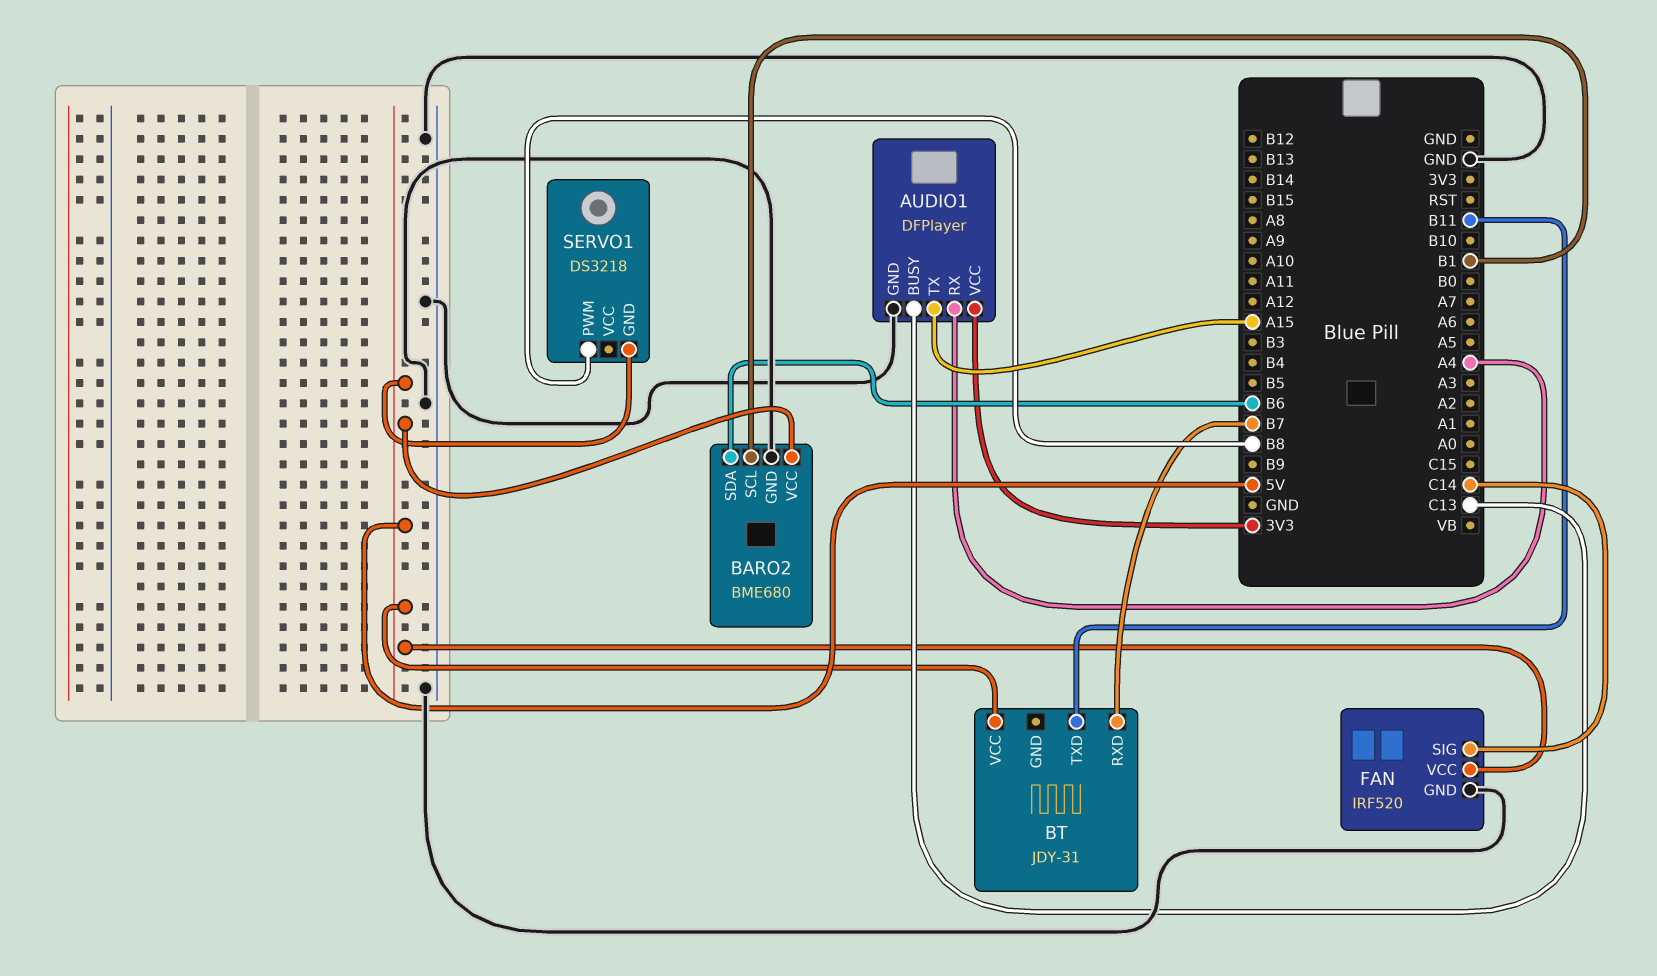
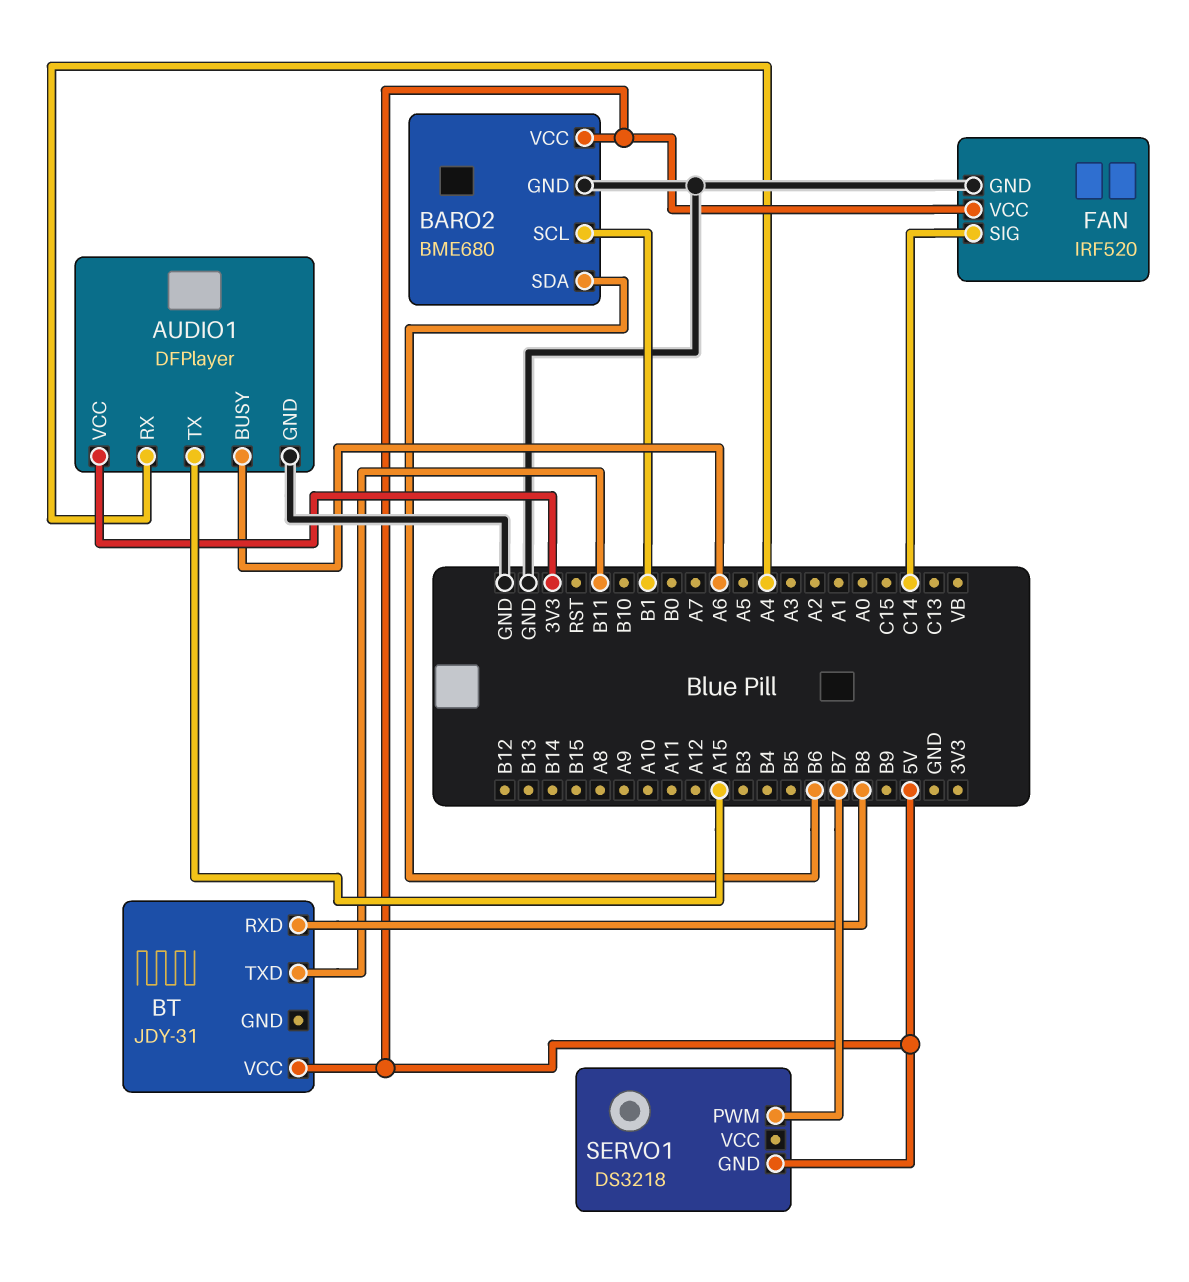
AUDIO1 pin BUSY: C13 -> A6
BT pin RXD: B7 -> B8
SERVO1 pin PWM: B8 -> B7

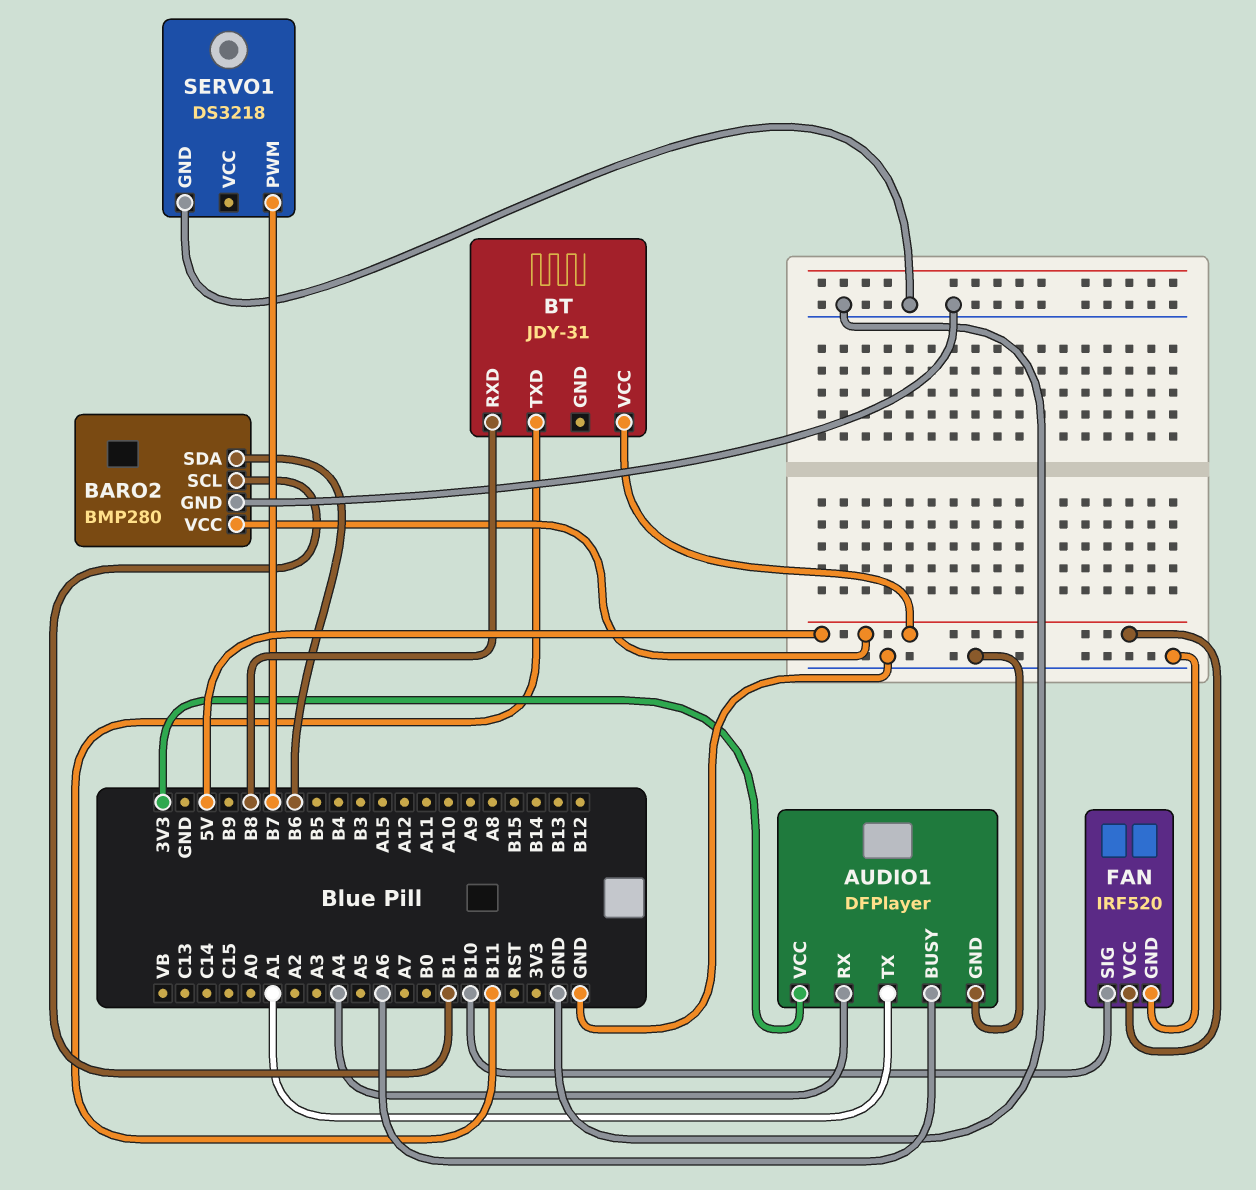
AUDIO1 pin TX: A15 -> A1
BARO2: BME680 -> BMP280
FAN pin SIG: C14 -> B10
SERVO1 pin GND: 5V -> GND

